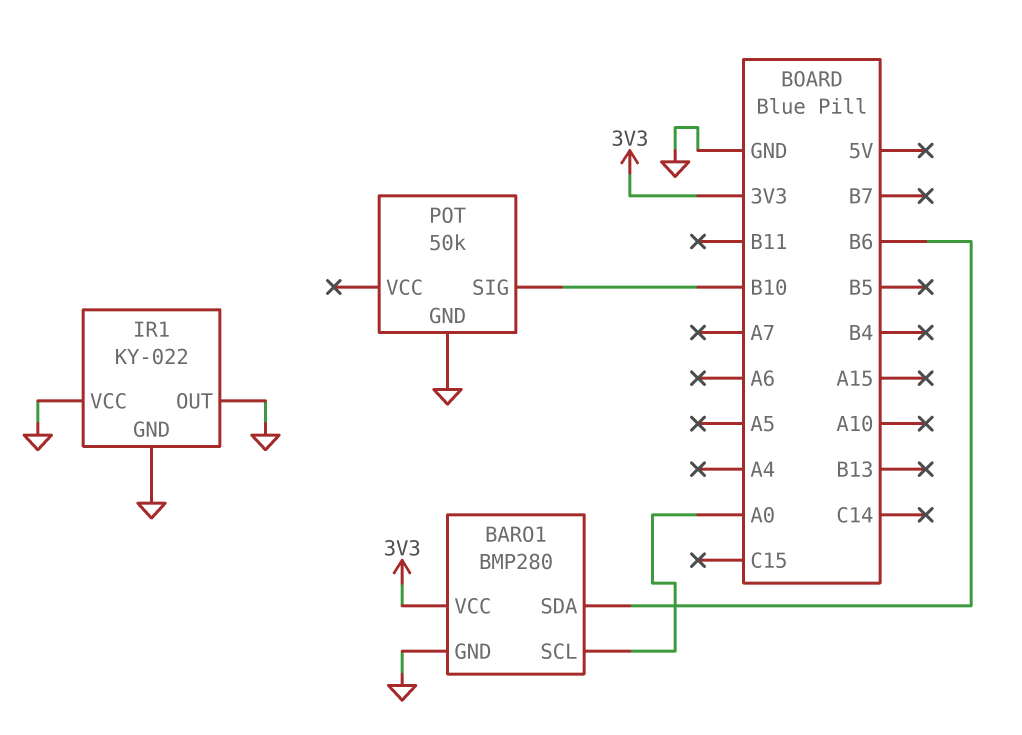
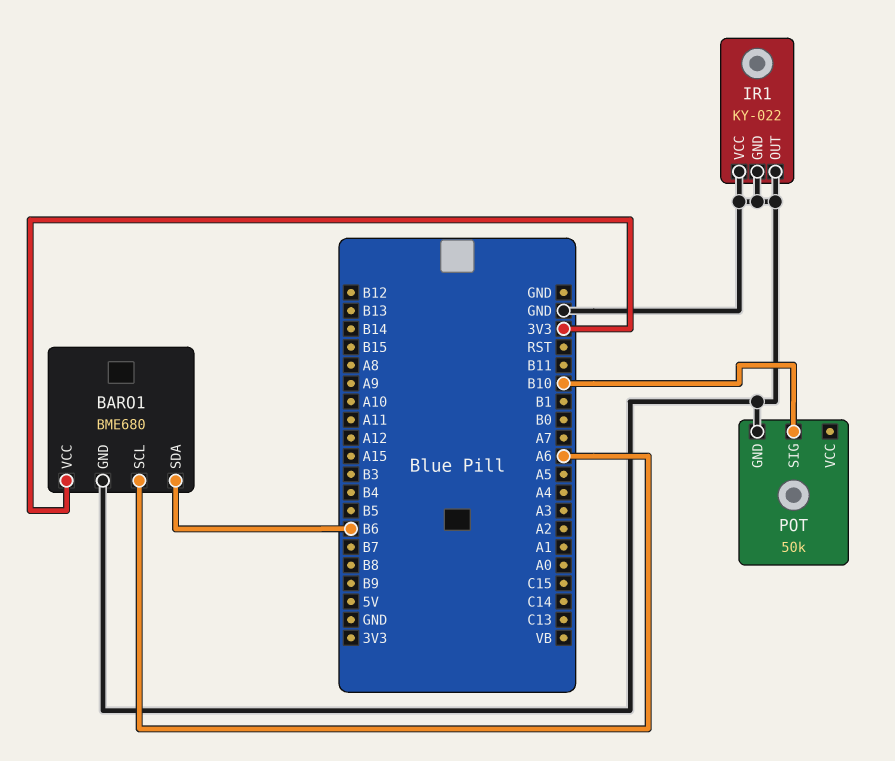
BARO1: BMP280 -> BME680
BARO1 pin SCL: A0 -> A6

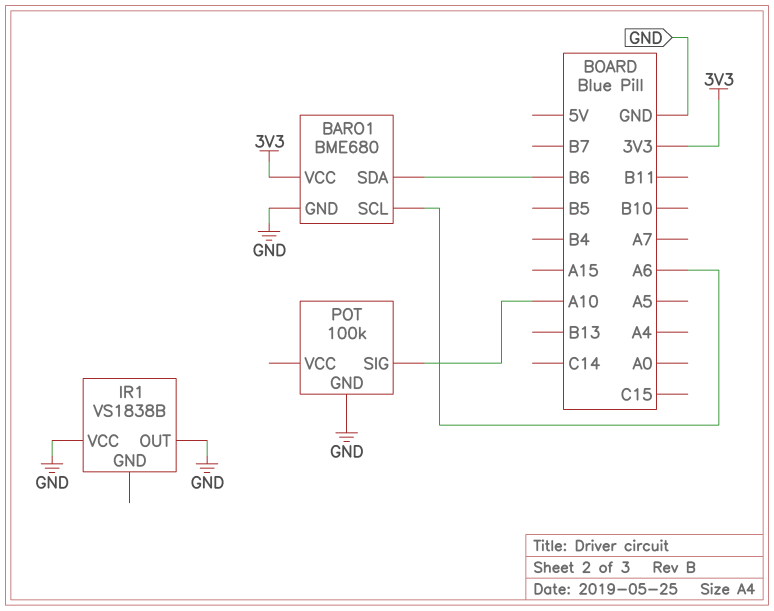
IR1: KY-022 -> VS1838B
IR1 pin GND: GND -> none
POT: 50k -> 100k
POT pin SIG: B10 -> A10

